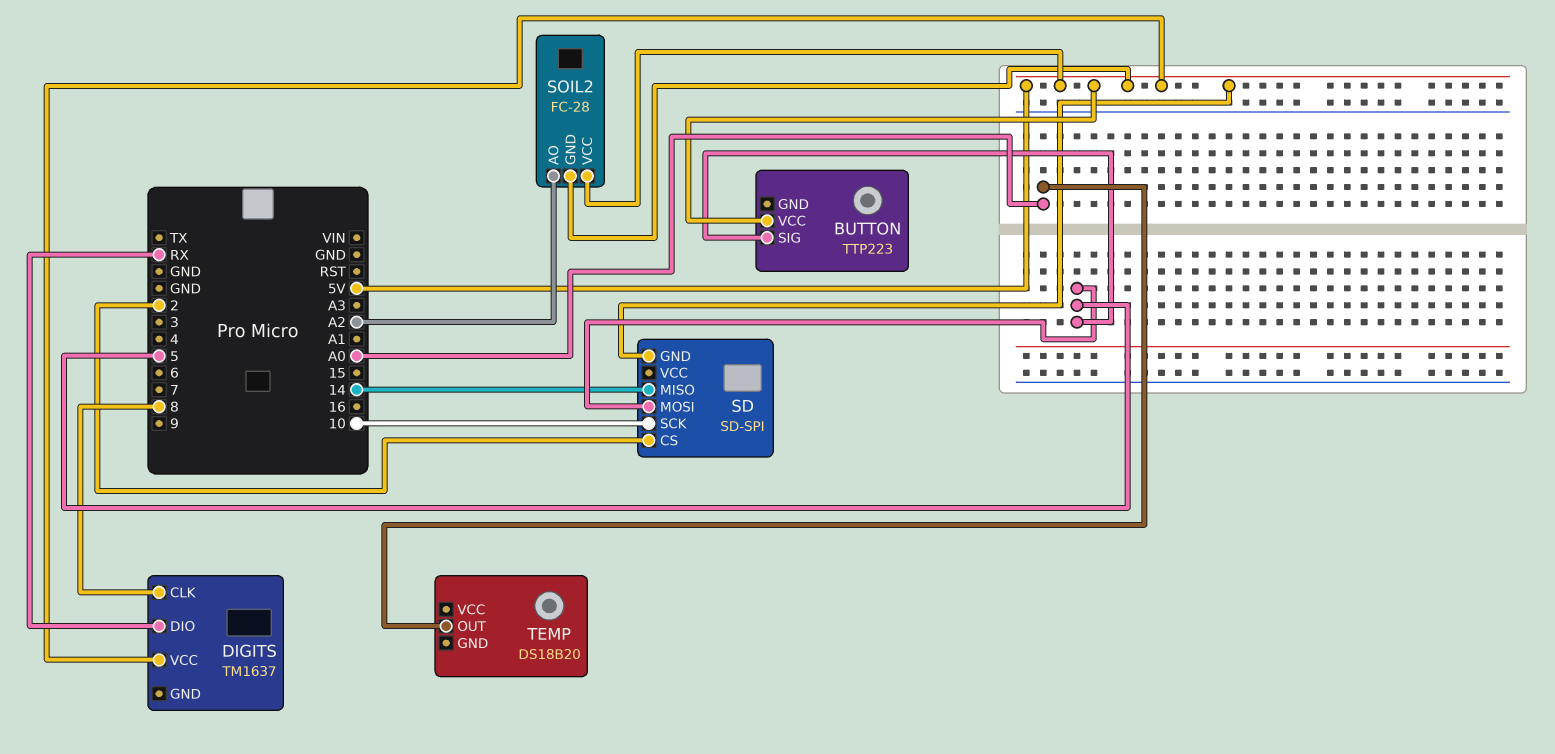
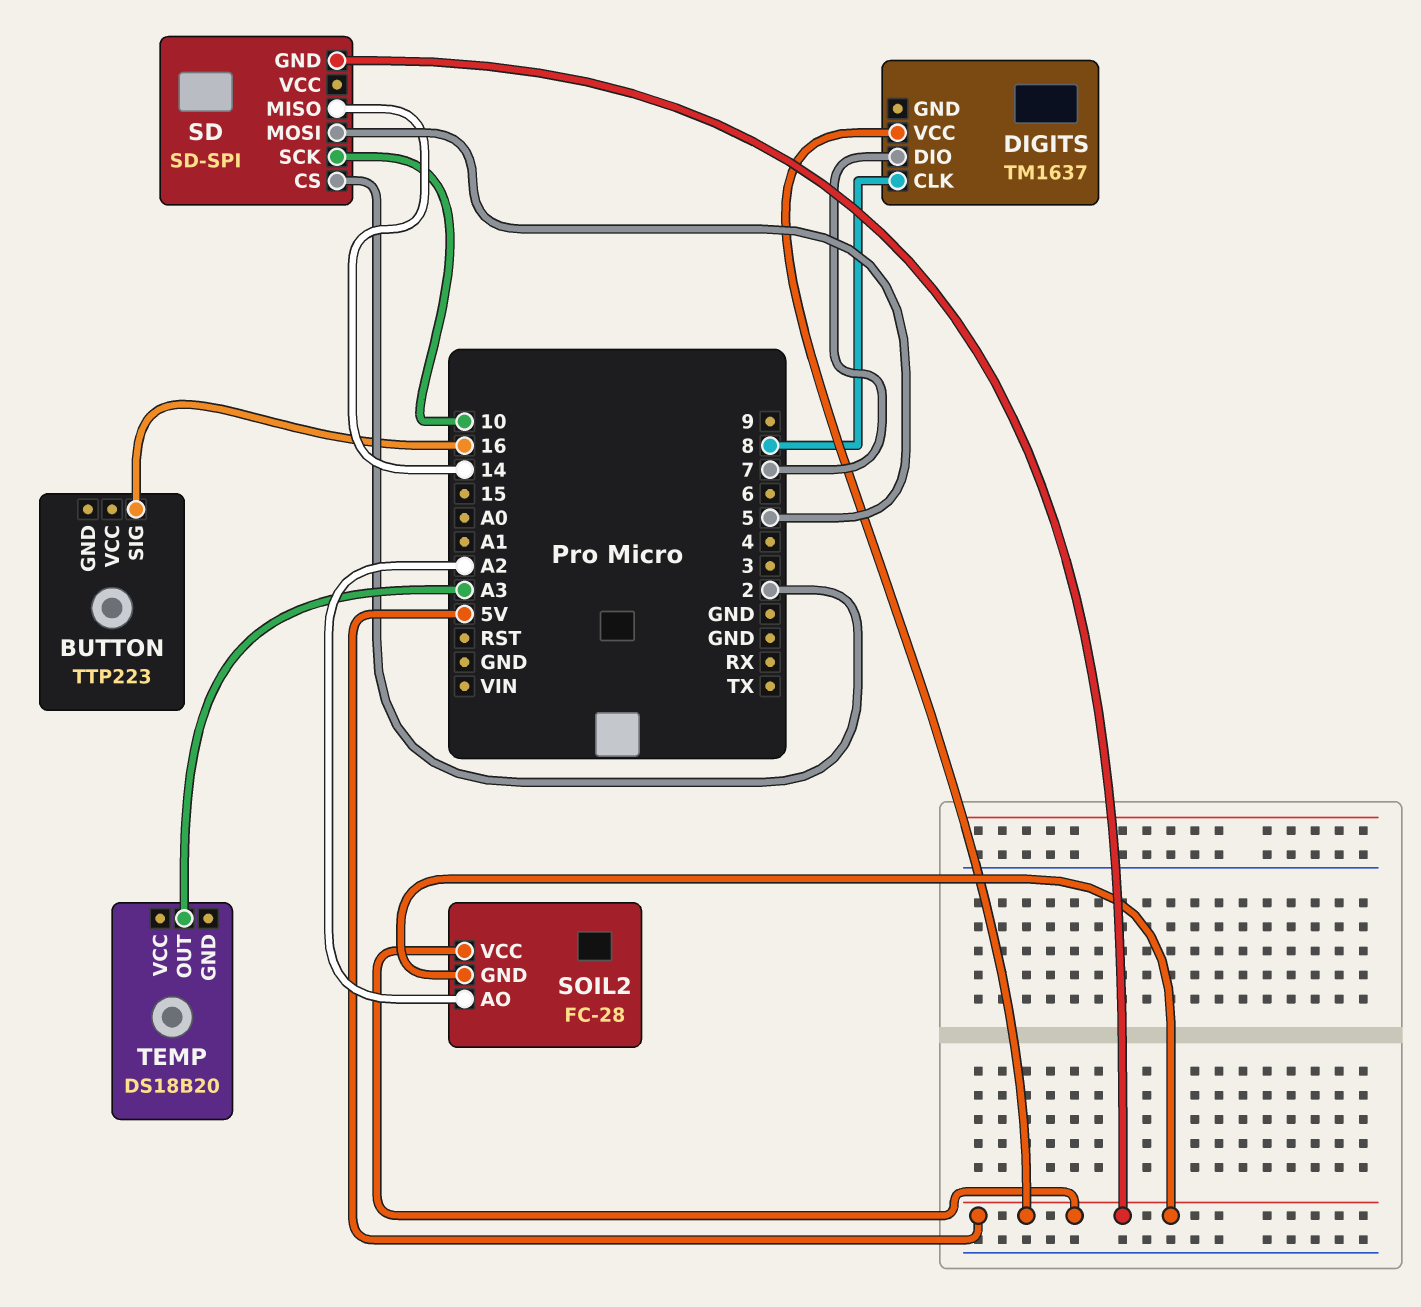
BUTTON pin SIG: 5 -> 16
BUTTON pin VCC: 5V -> none
DIGITS pin DIO: RX -> 7
TEMP pin OUT: A0 -> A3

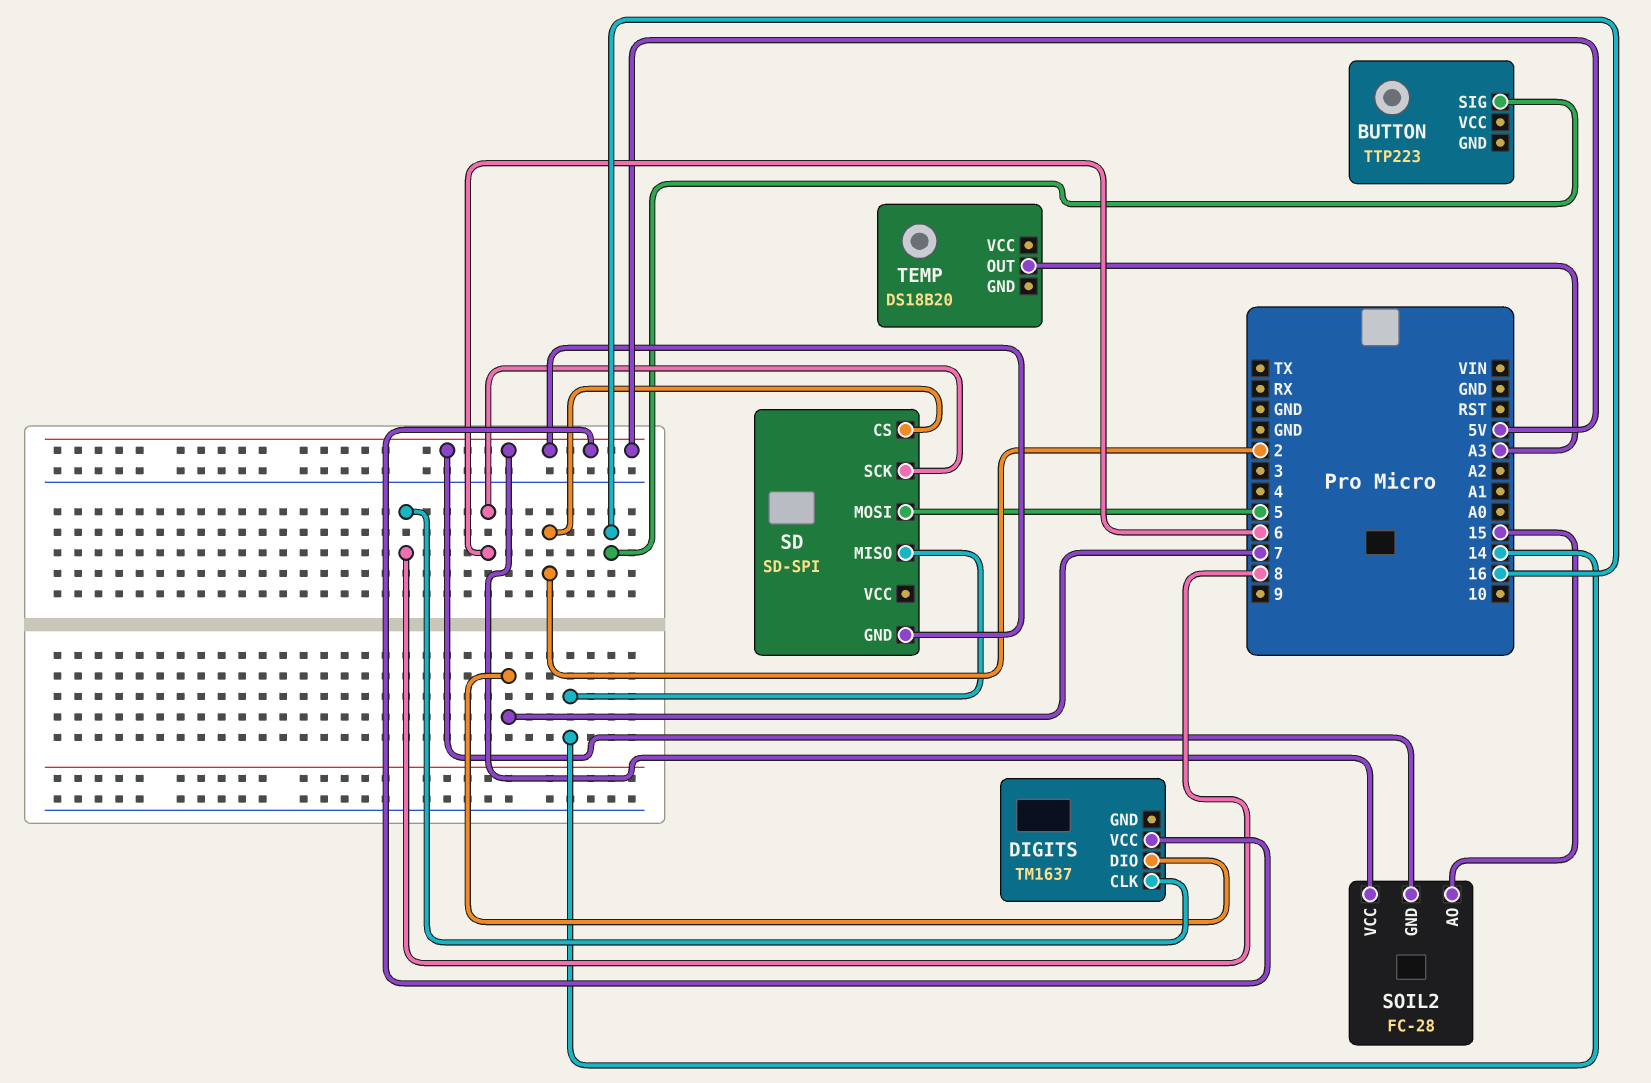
SD pin SCK: 10 -> 6
SOIL2 pin AO: A2 -> 15

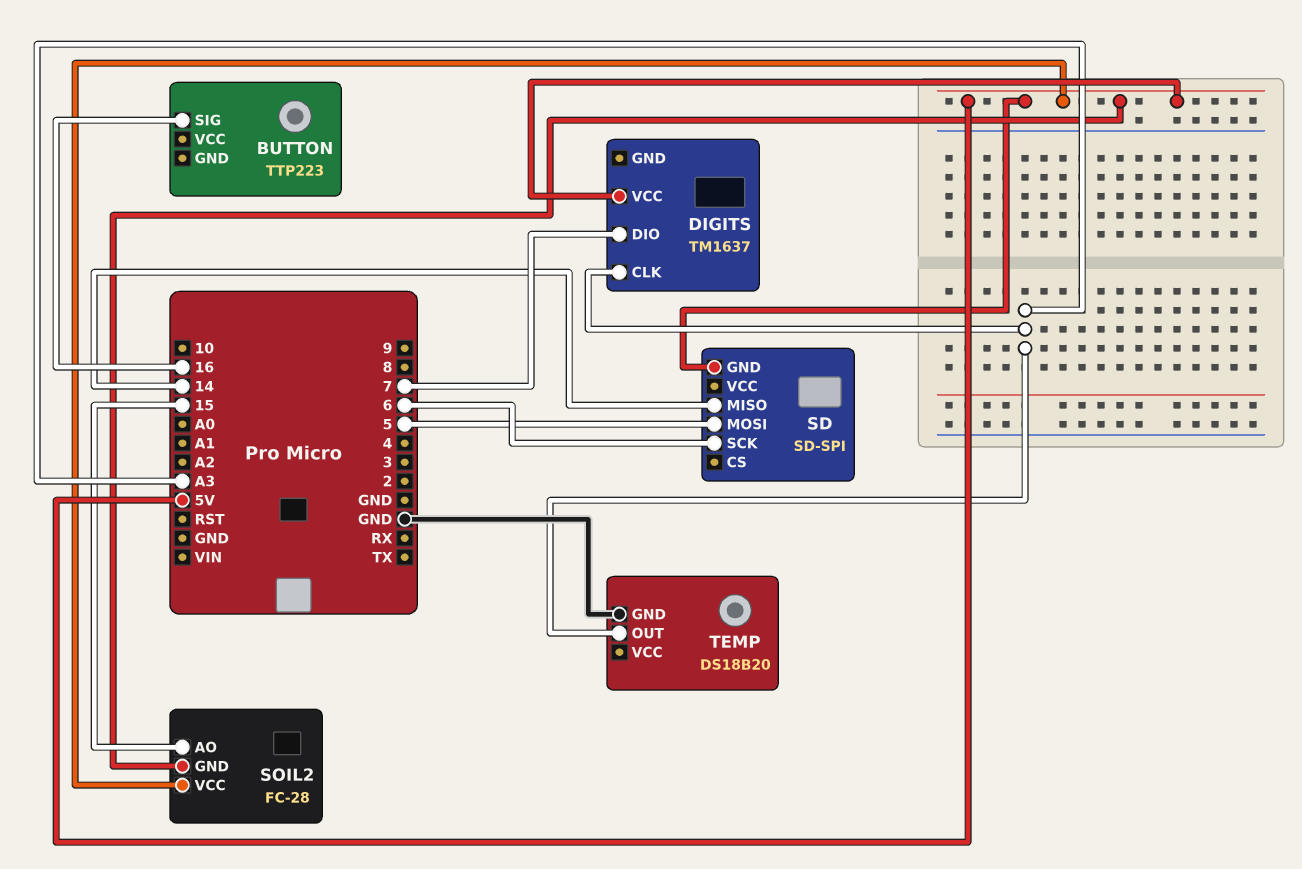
DIGITS pin CLK: 8 -> A3
SD pin CS: 2 -> none
TEMP pin GND: none -> GND

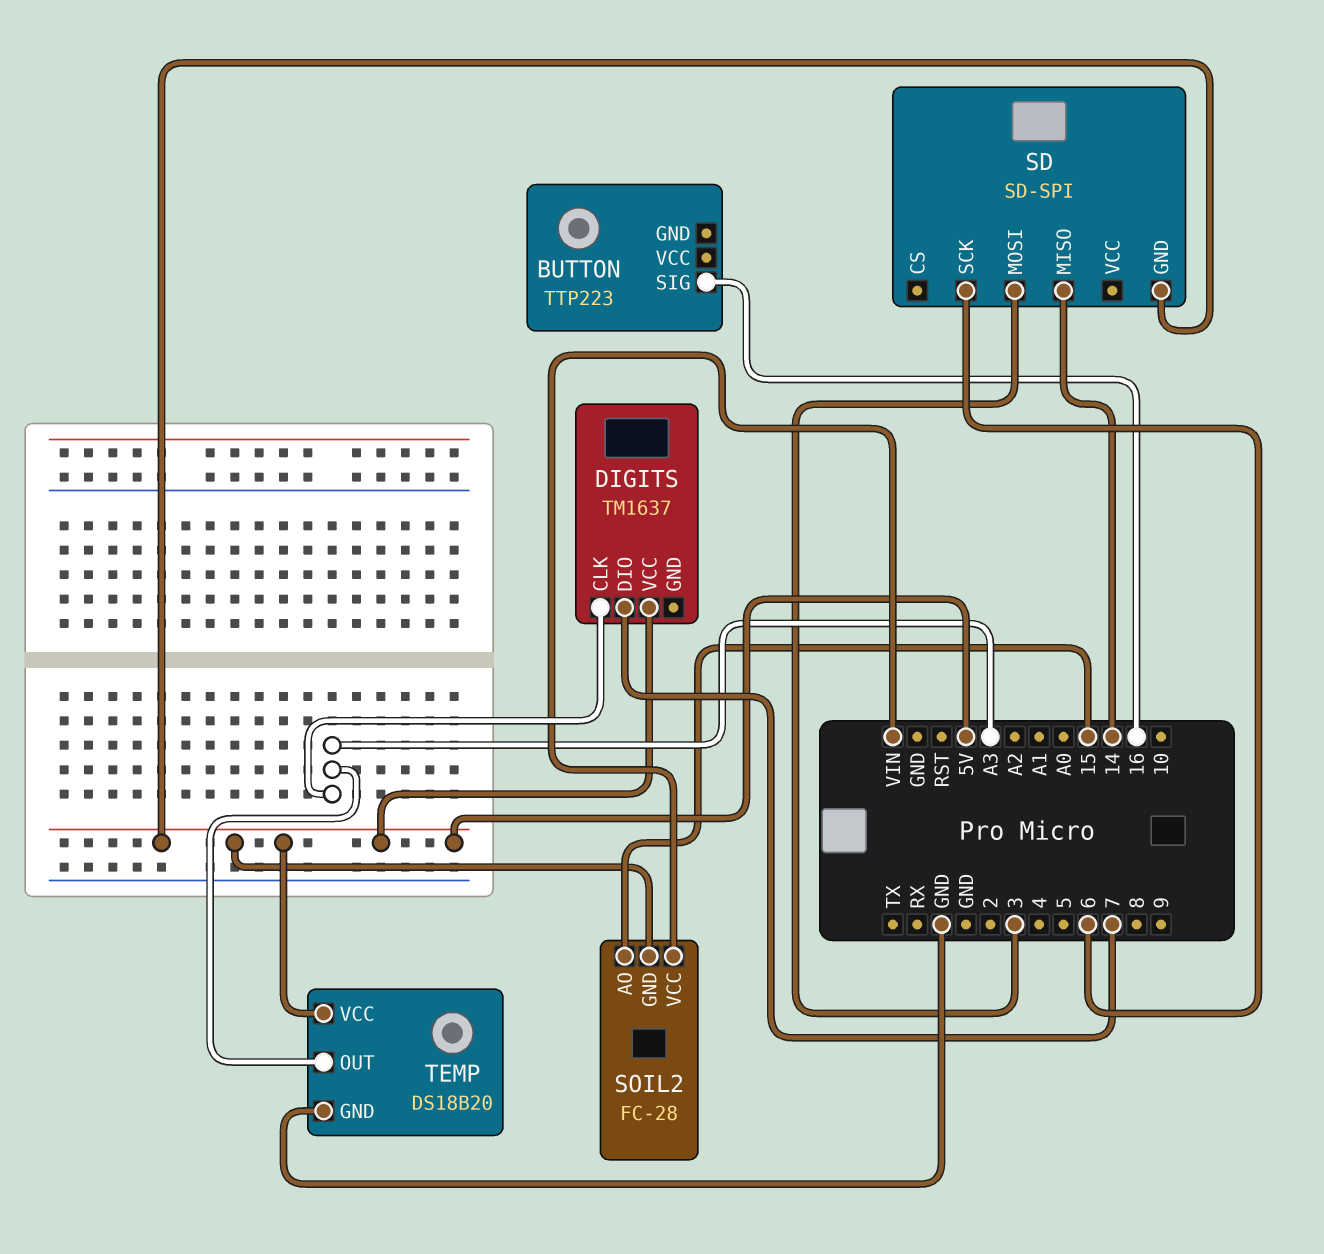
SD pin MOSI: 5 -> 3
SOIL2 pin VCC: 5V -> VIN
TEMP pin VCC: none -> 5V

